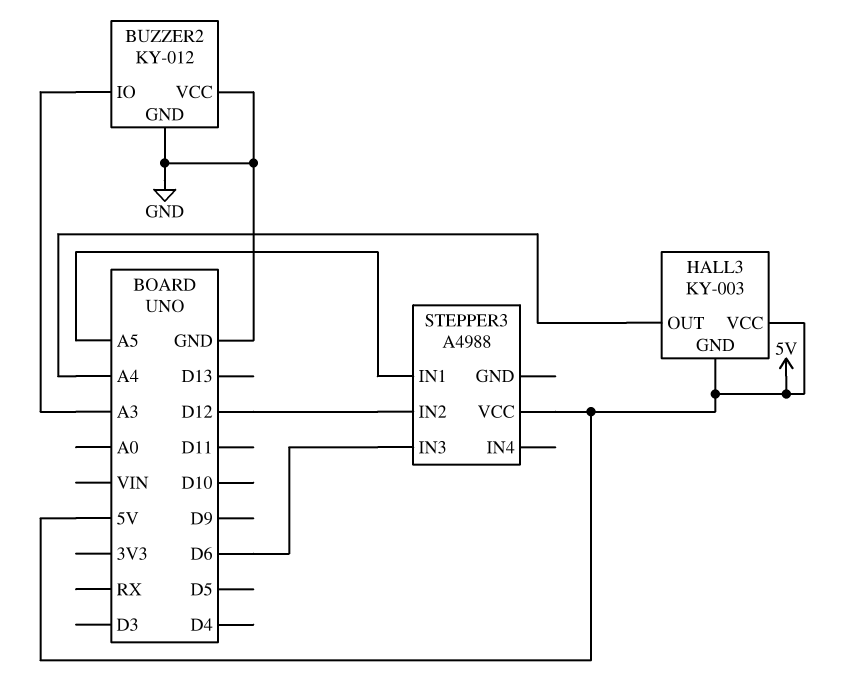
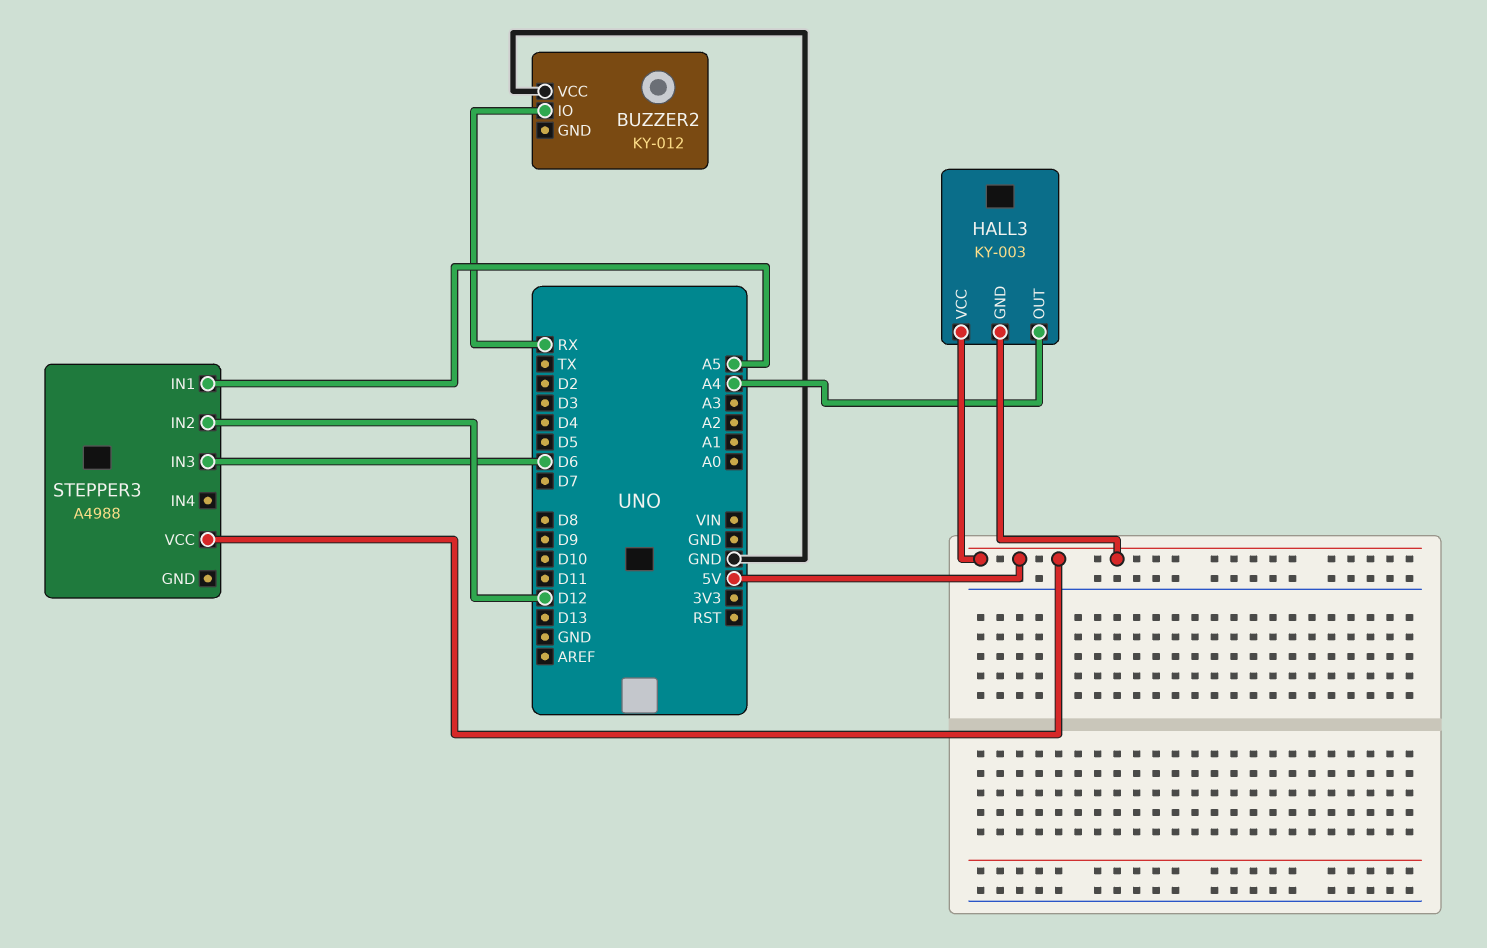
BUZZER2 pin GND: GND -> none
BUZZER2 pin IO: A3 -> RX

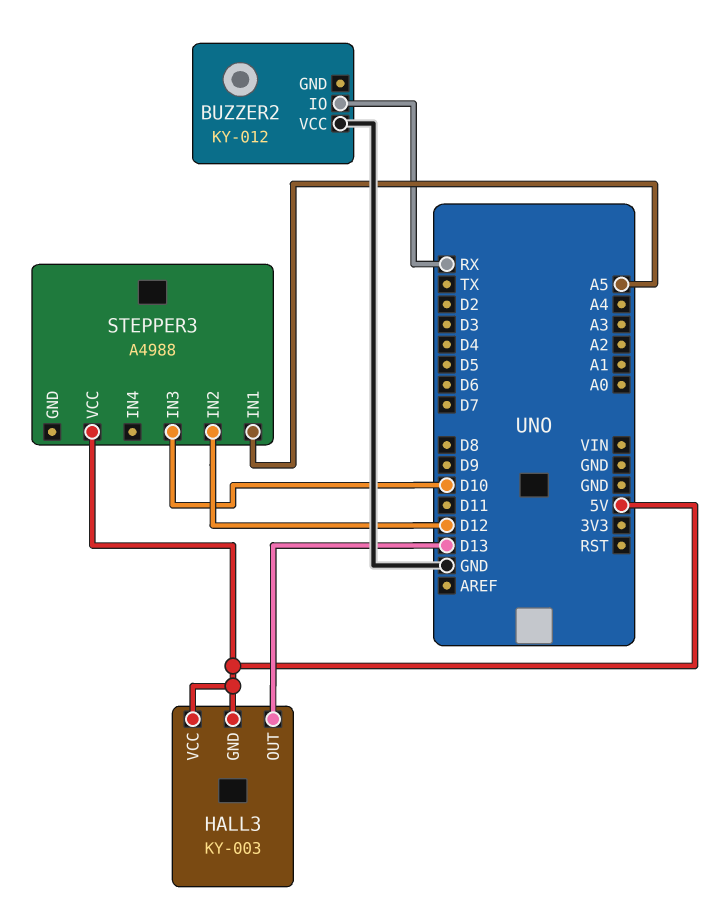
HALL3 pin OUT: A4 -> D13
STEPPER3 pin IN3: D6 -> D10

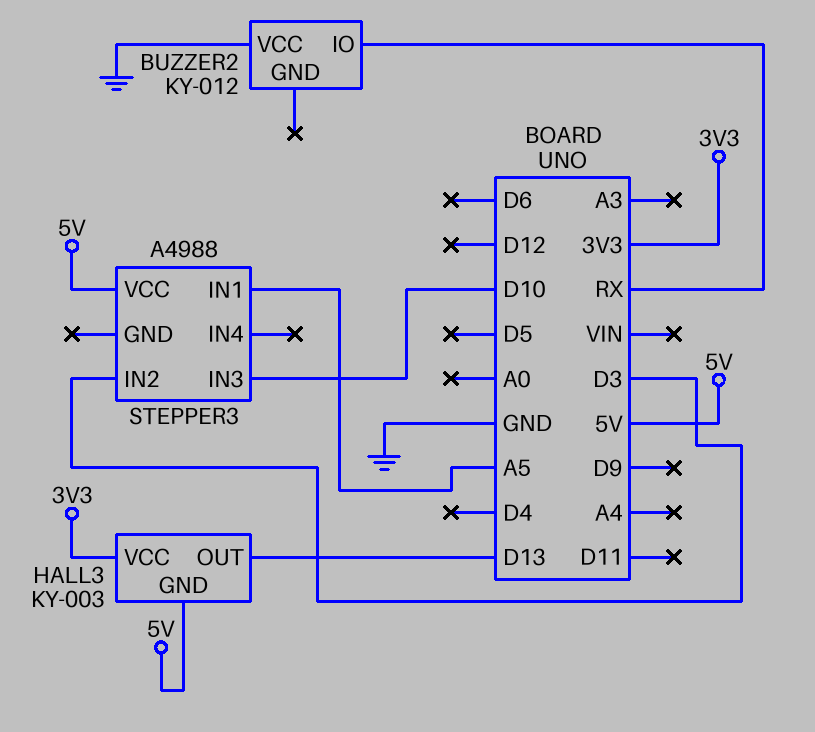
HALL3 pin VCC: 5V -> 3V3
STEPPER3 pin IN2: D12 -> D3

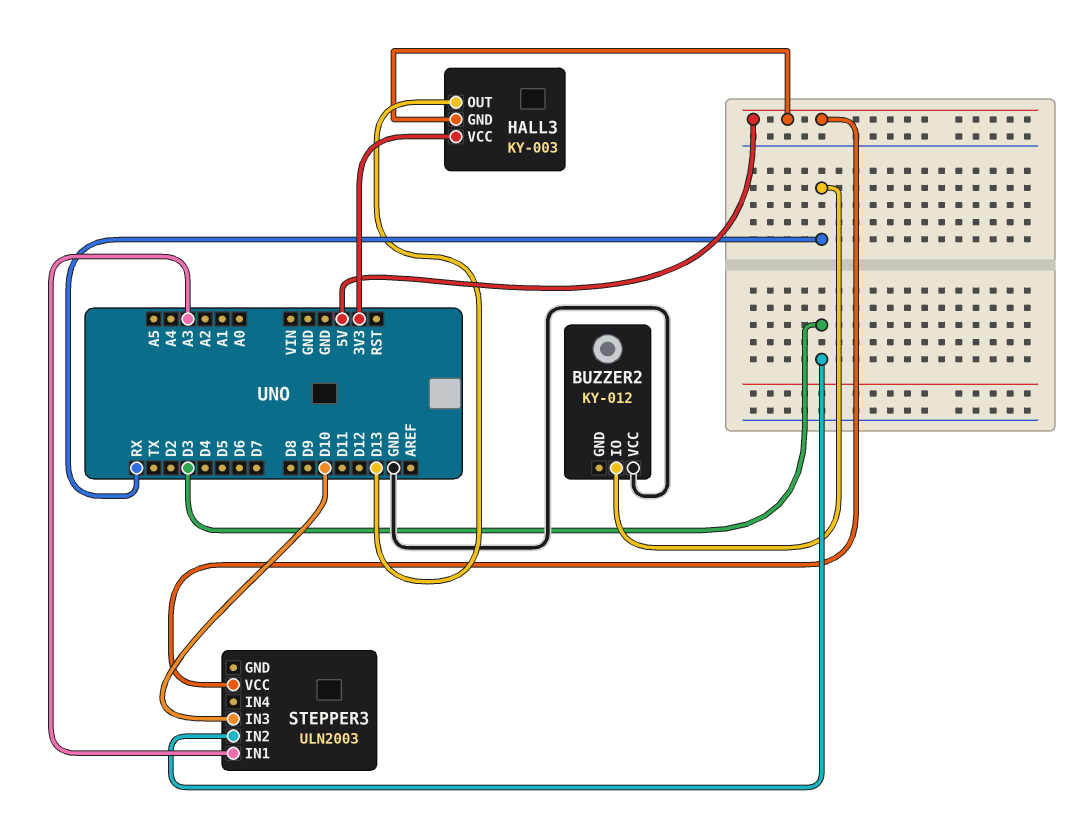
STEPPER3: A4988 -> ULN2003
STEPPER3 pin IN1: A5 -> A3

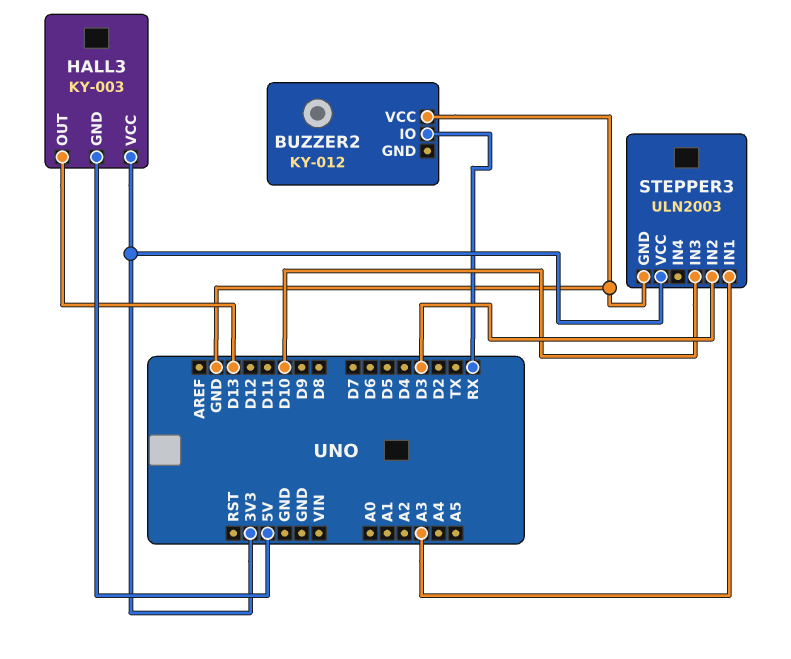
STEPPER3 pin GND: none -> GND
STEPPER3 pin VCC: 5V -> 3V3

